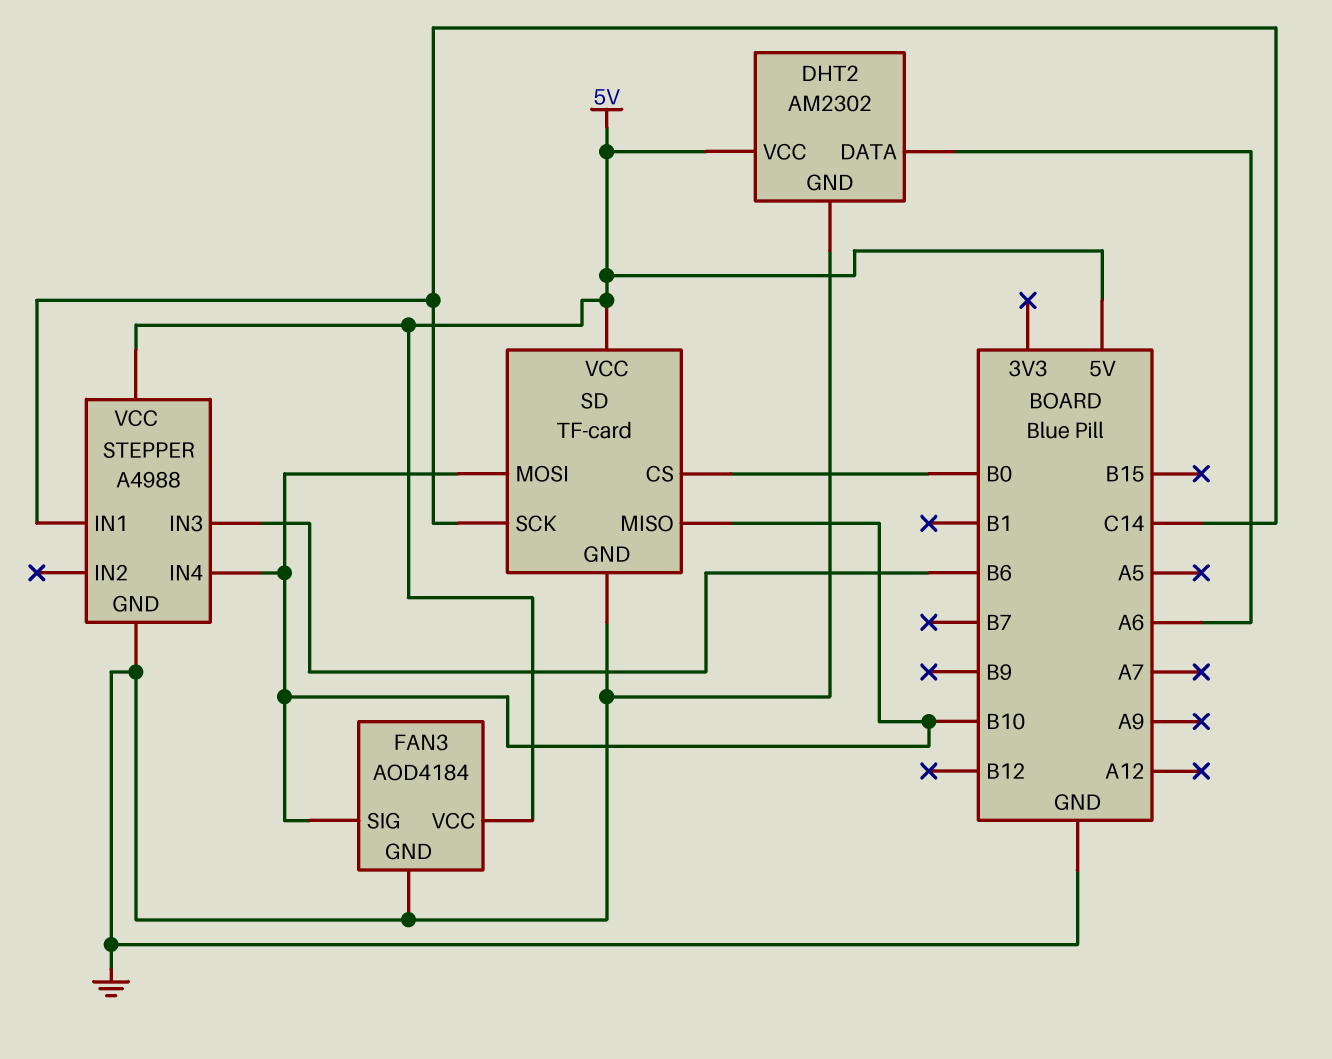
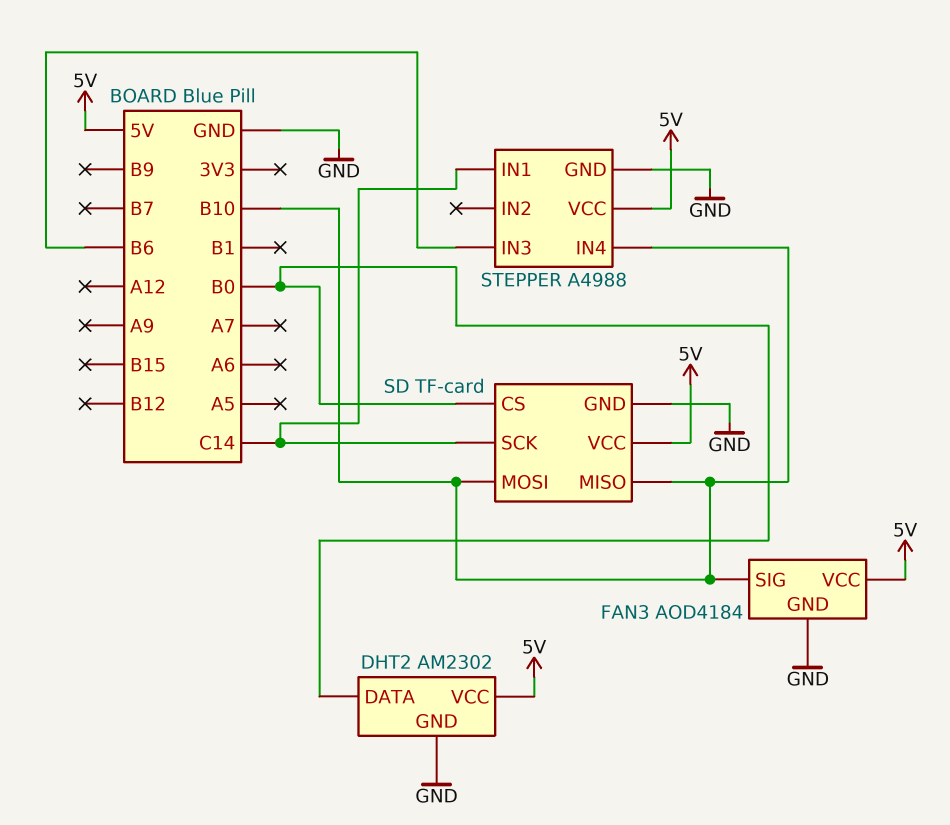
DHT2 pin DATA: A6 -> B0

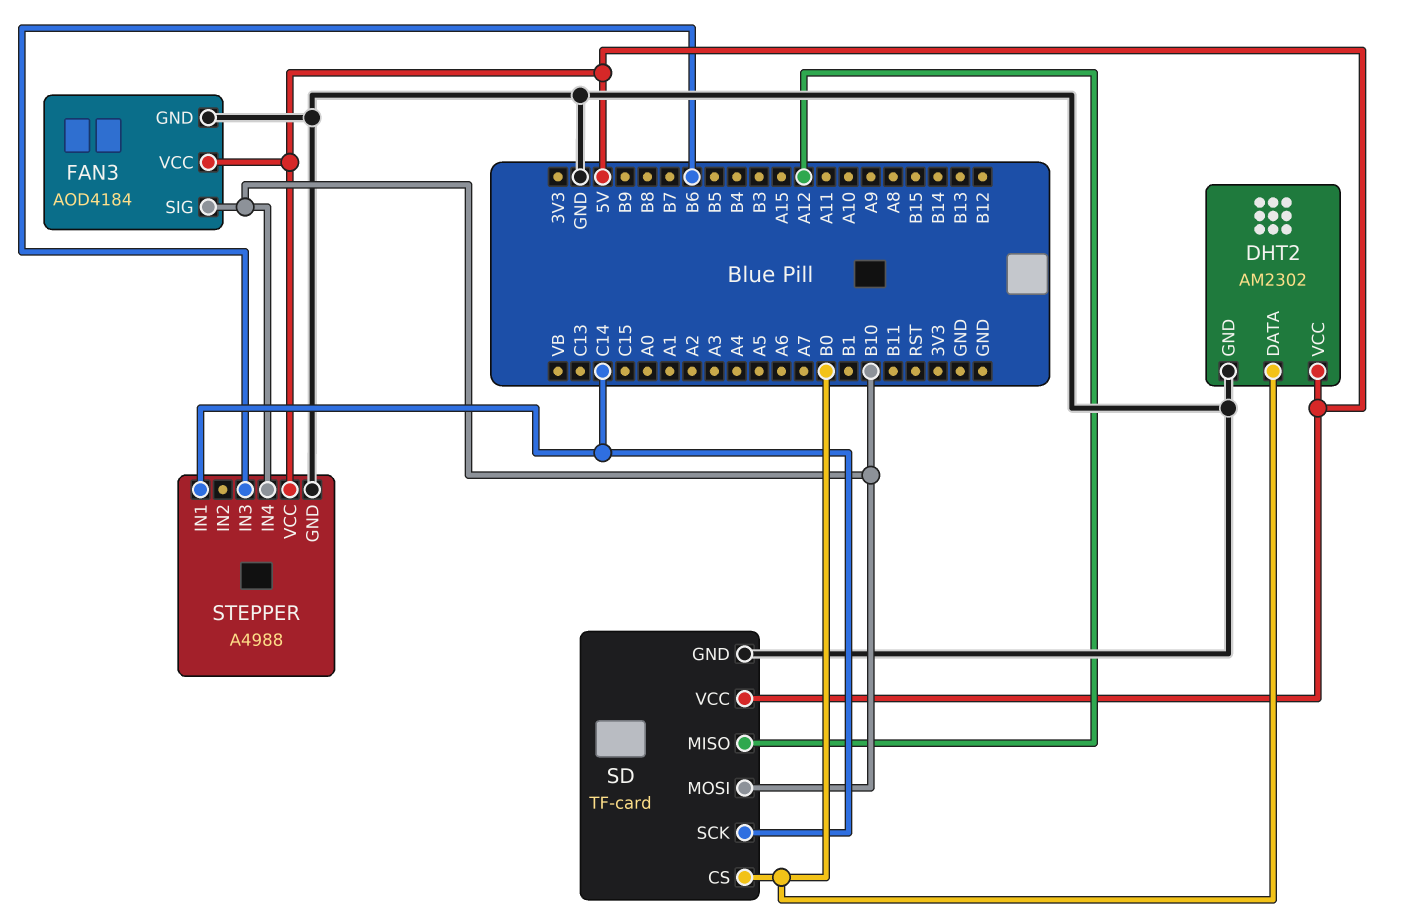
SD pin MISO: B10 -> A12

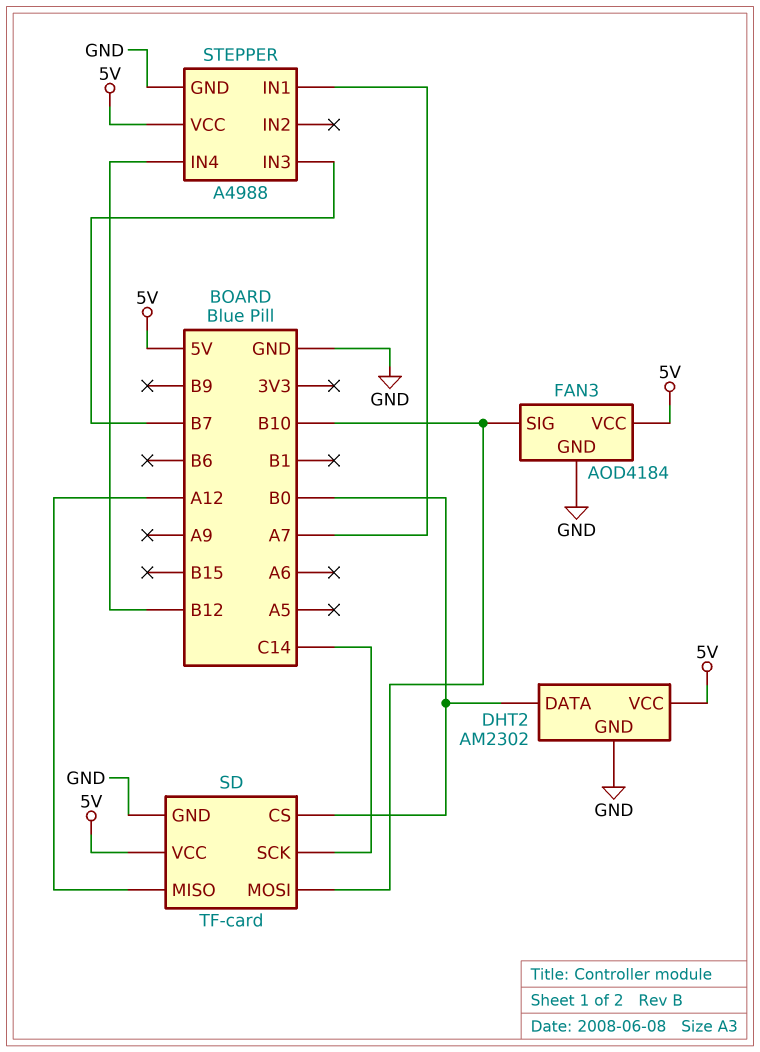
STEPPER pin IN1: C14 -> A7
STEPPER pin IN3: B6 -> B7
STEPPER pin IN4: B10 -> B12

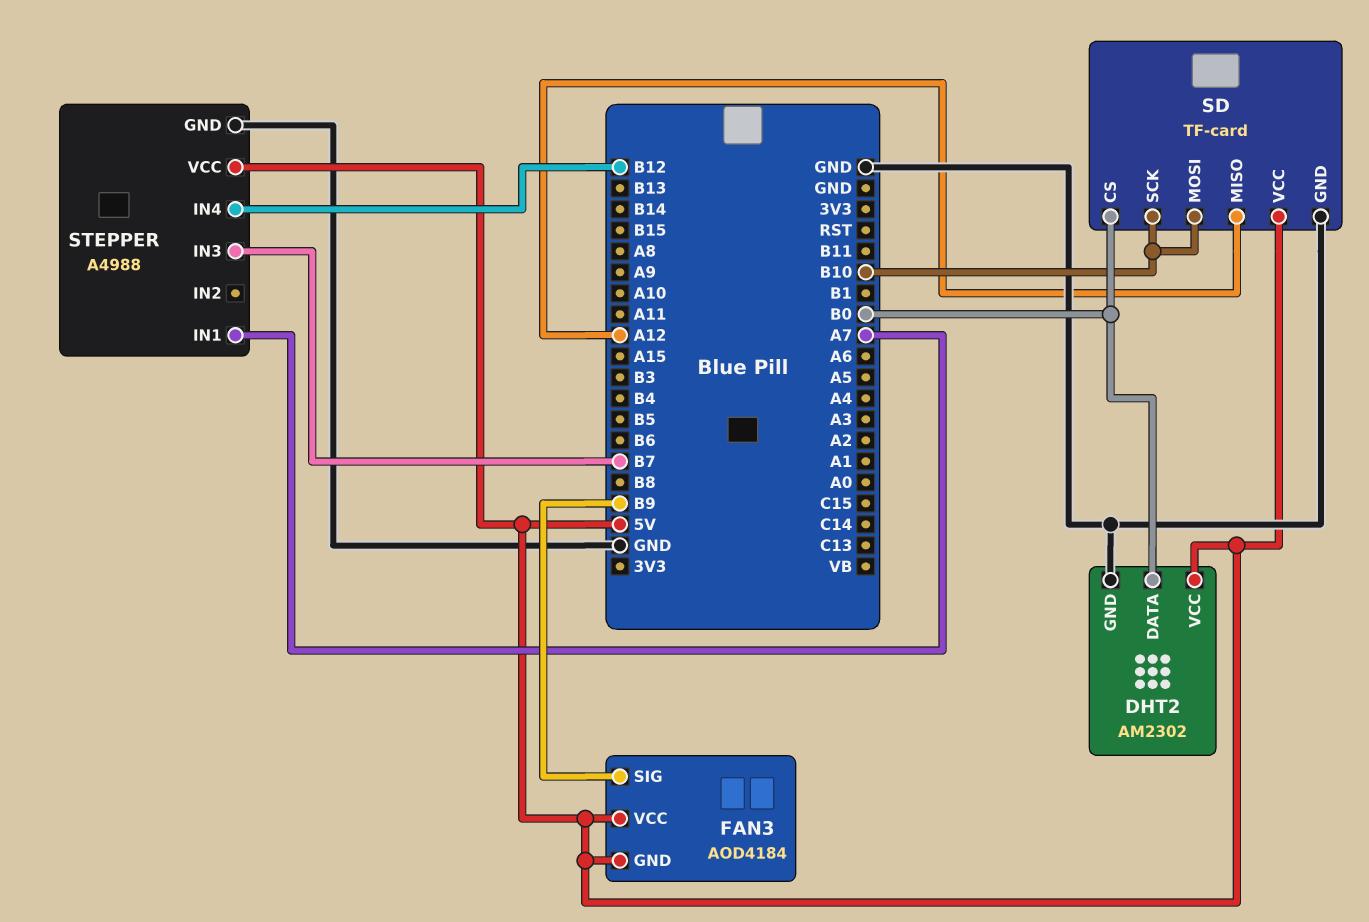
FAN3 pin GND: GND -> 5V
FAN3 pin SIG: B10 -> B9
SD pin SCK: C14 -> B10

